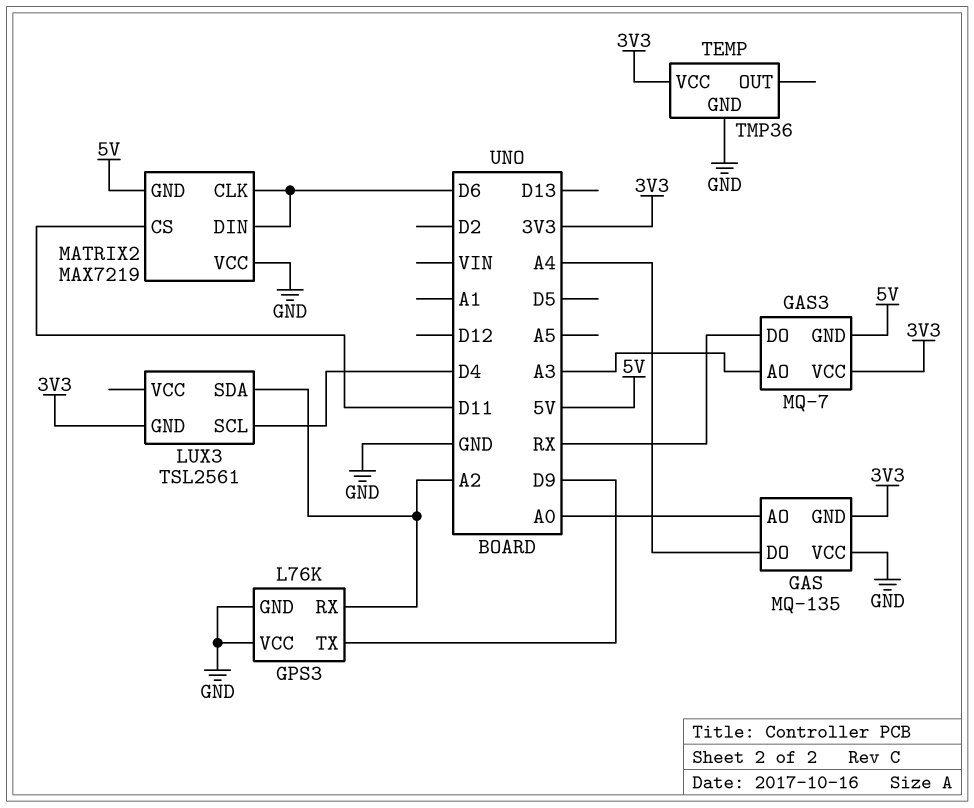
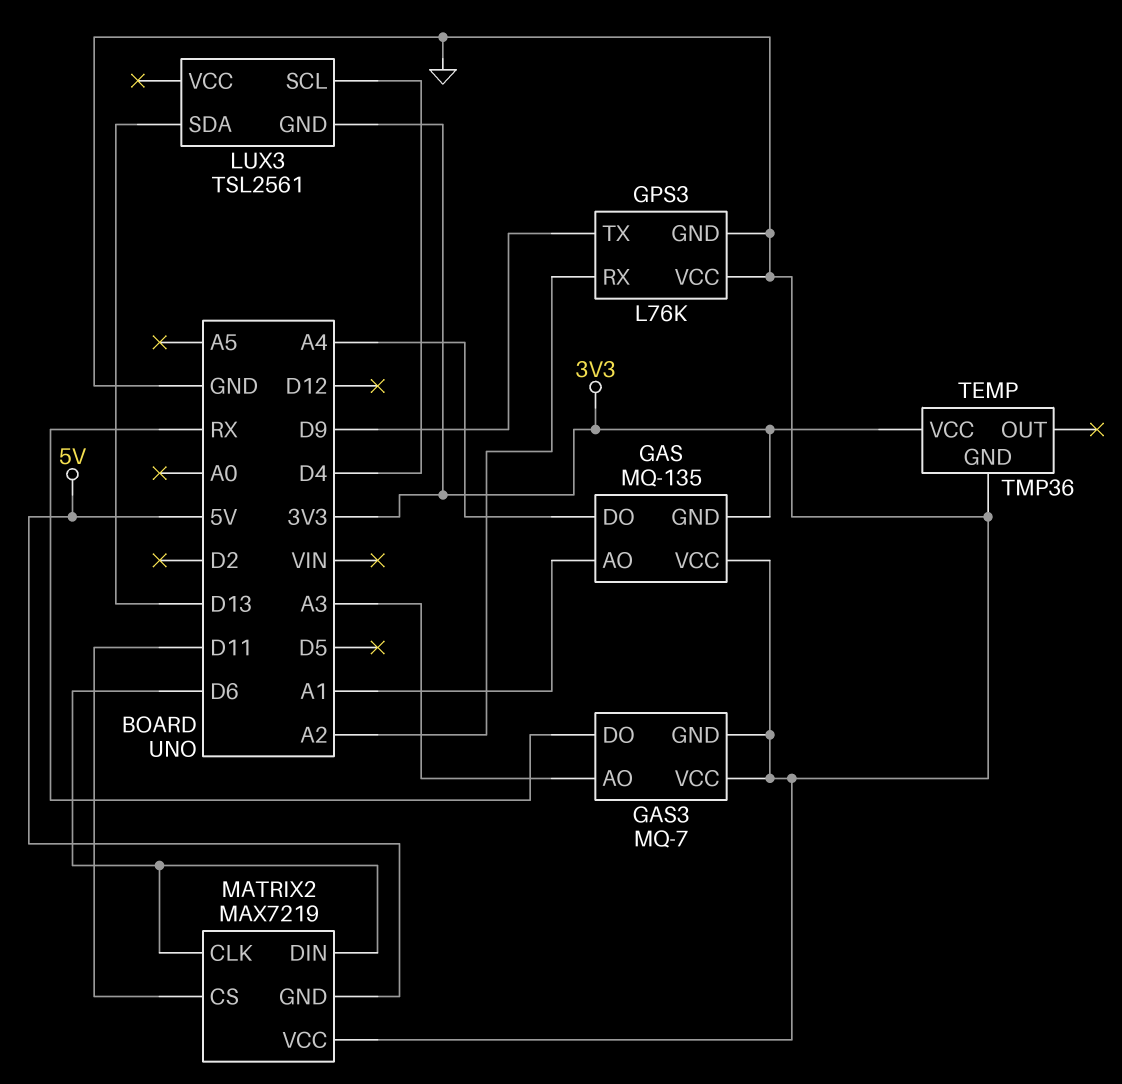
GAS pin AO: A0 -> A1
GAS3 pin GND: 5V -> GND
GAS3 pin VCC: 3V3 -> GND
LUX3 pin SDA: A2 -> D13

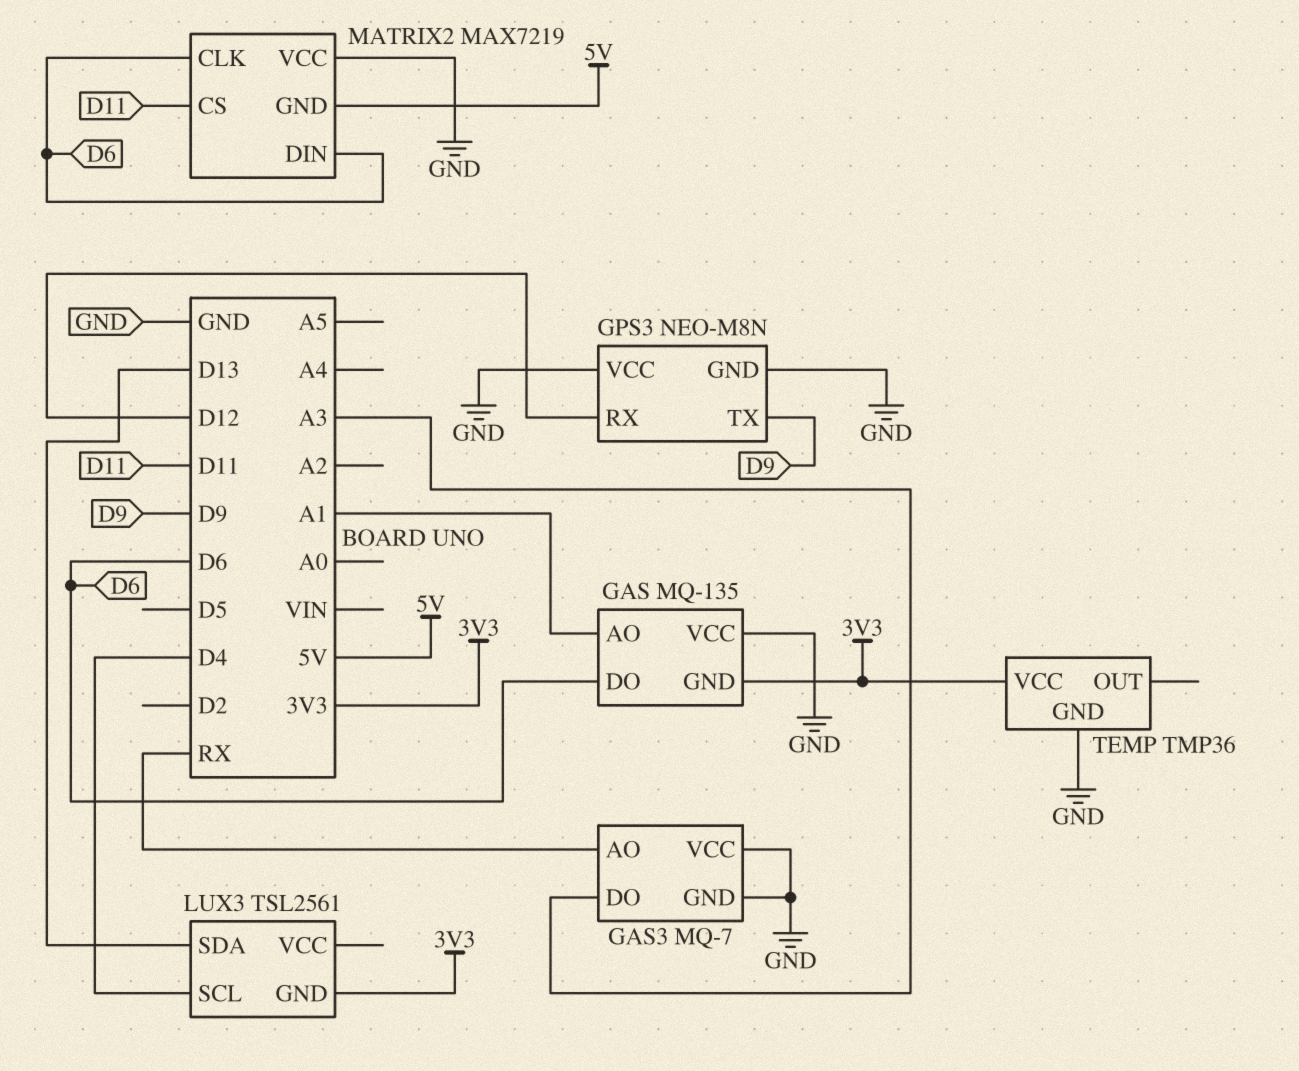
GAS pin DO: A4 -> D6
GAS3 pin AO: A3 -> RX
GAS3 pin DO: RX -> A3
GPS3: L76K -> NEO-M8N
GPS3 pin RX: A2 -> D12

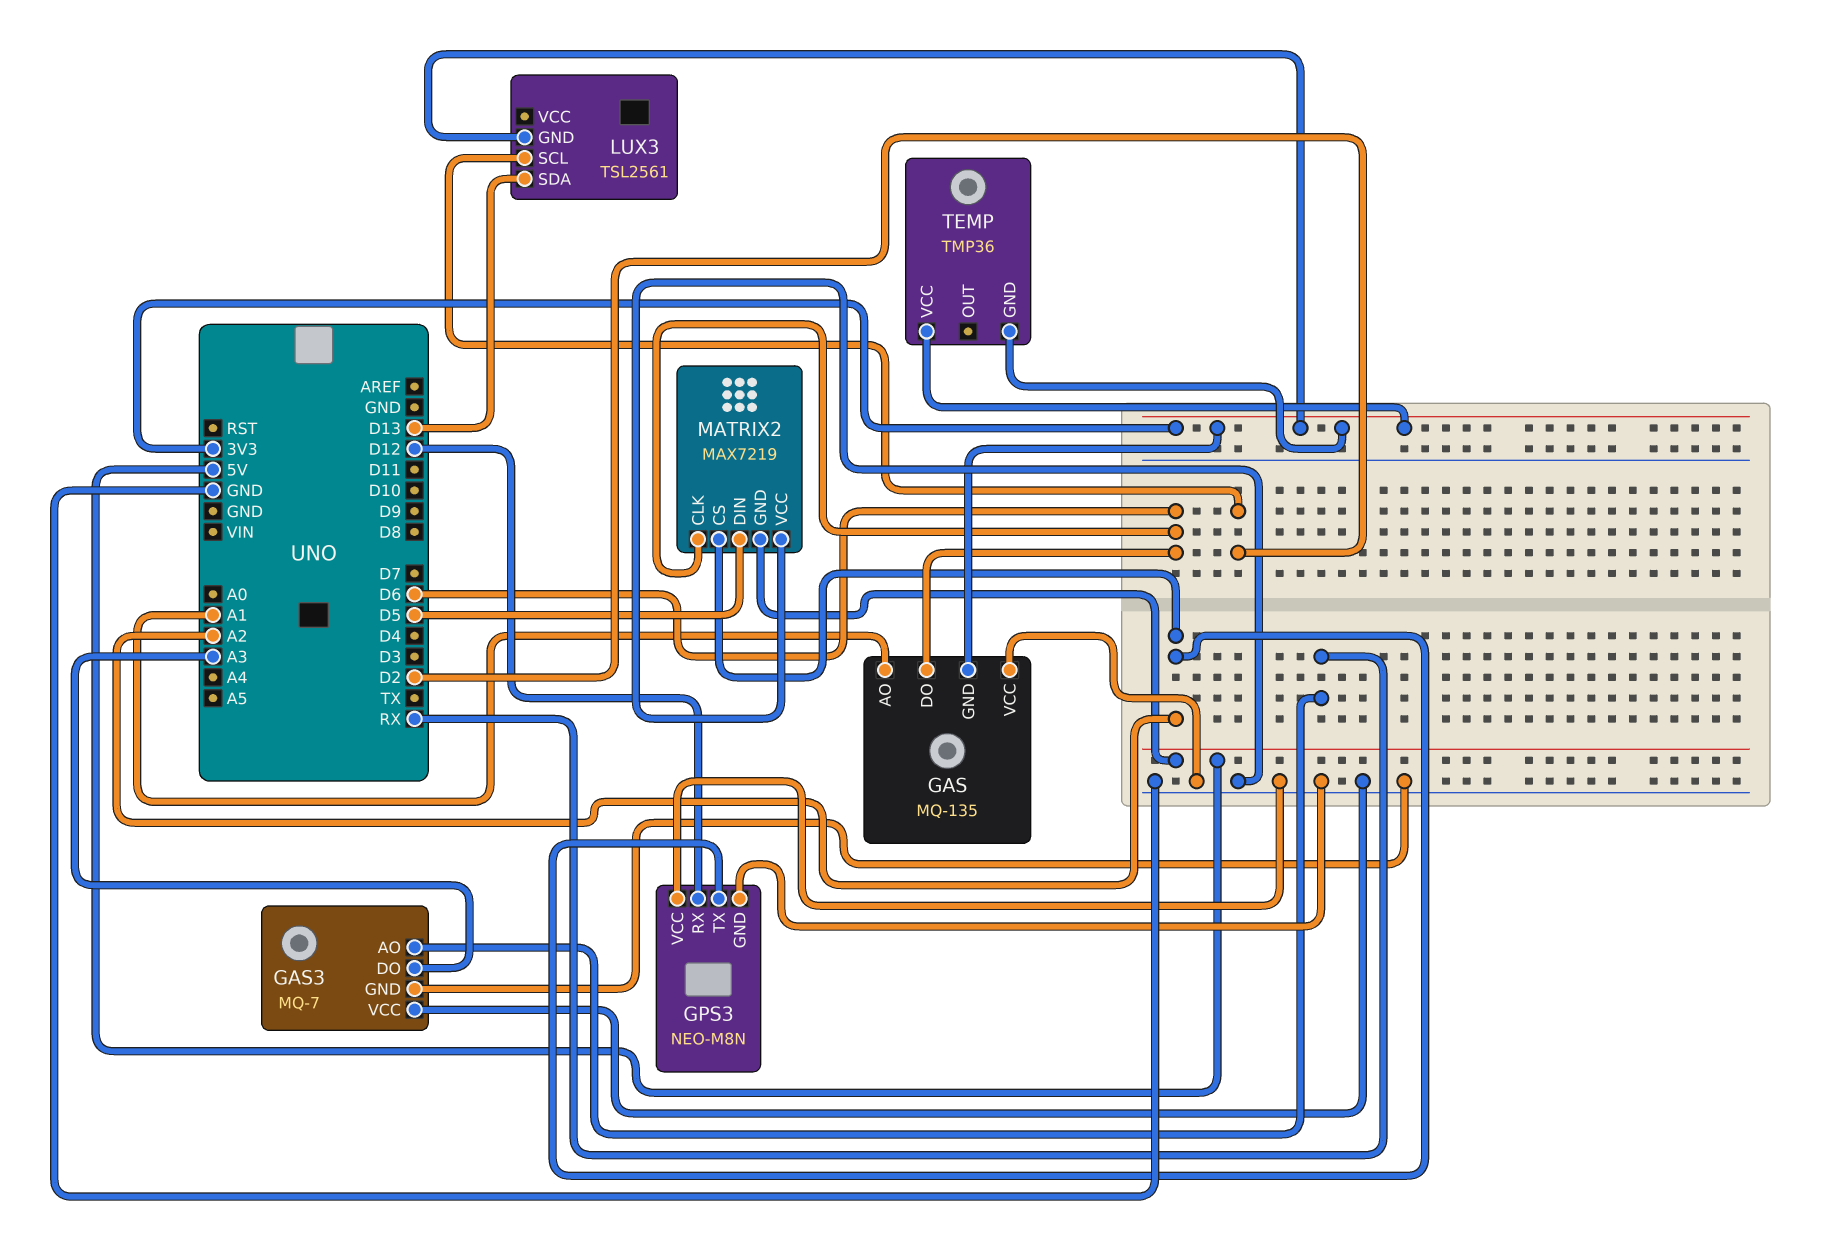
GPS3 pin TX: D9 -> A2
LUX3 pin SCL: D4 -> D2
MATRIX2 pin CS: D11 -> A2
MATRIX2 pin DIN: D6 -> D5
TEMP pin GND: GND -> 3V3

